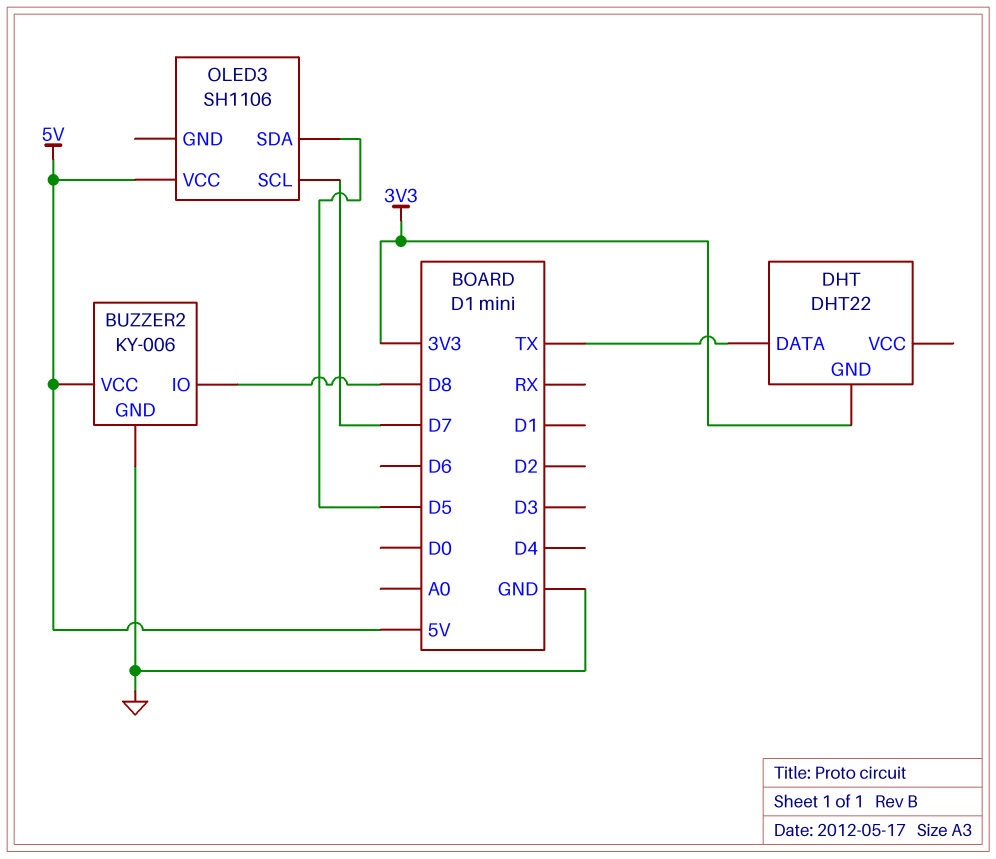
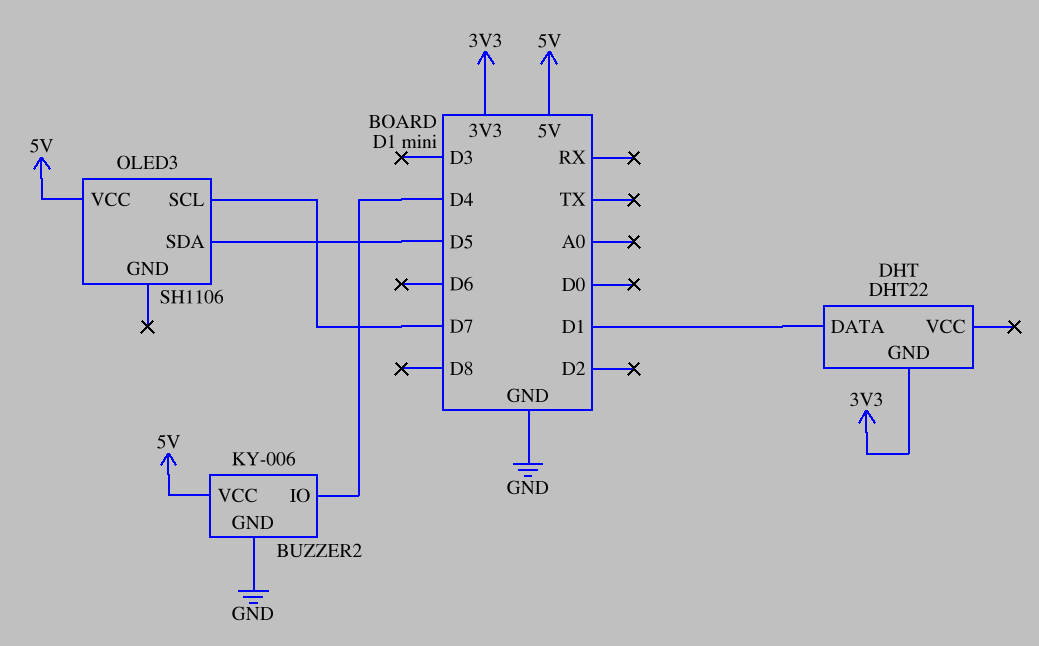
BUZZER2 pin IO: D8 -> D4
DHT pin DATA: TX -> D1

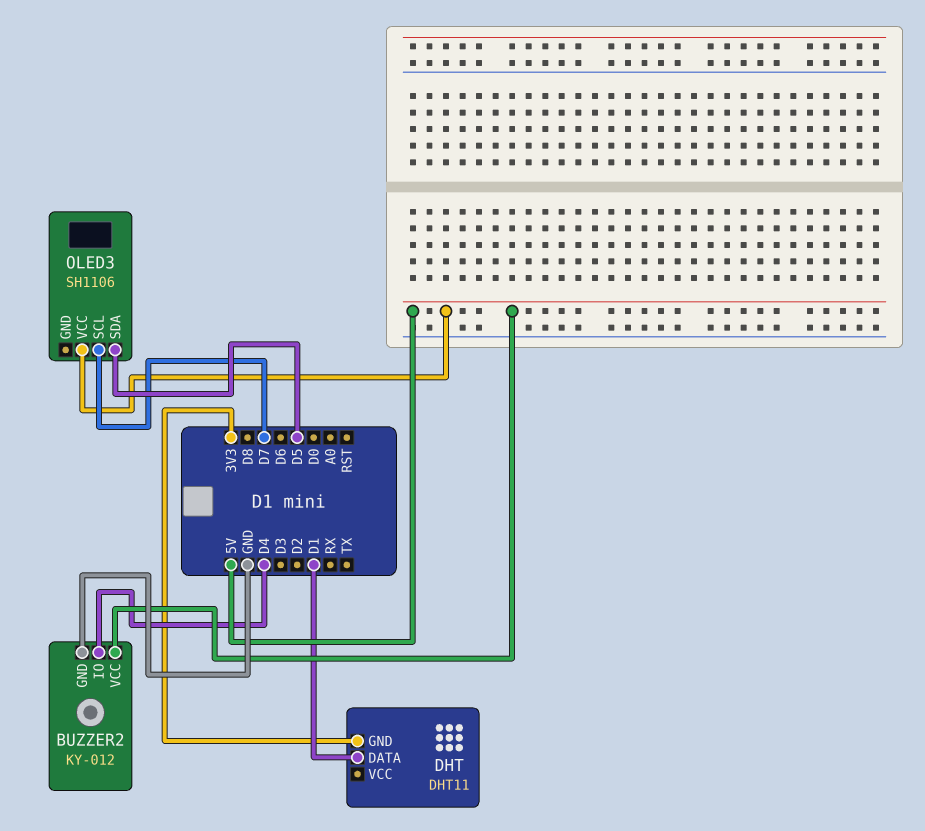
BUZZER2: KY-006 -> KY-012
DHT: DHT22 -> DHT11

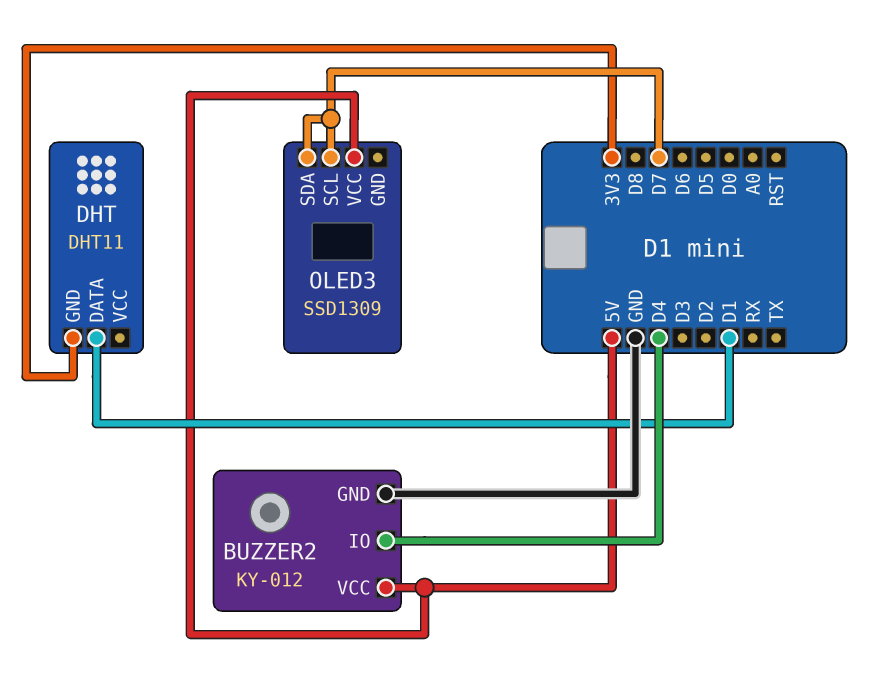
OLED3: SH1106 -> SSD1309
OLED3 pin SDA: D5 -> D7

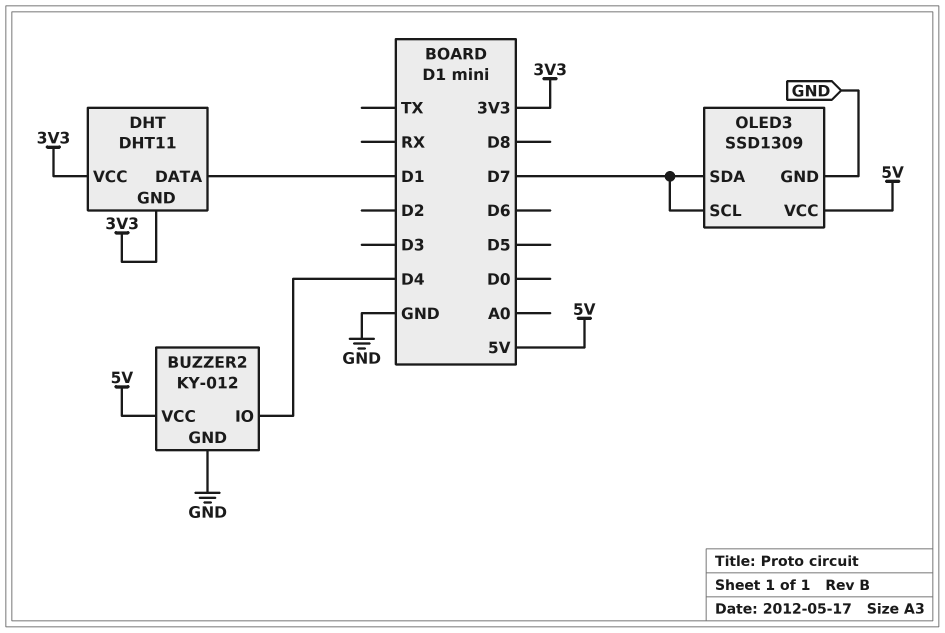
DHT pin VCC: none -> 3V3
OLED3 pin GND: none -> GND

